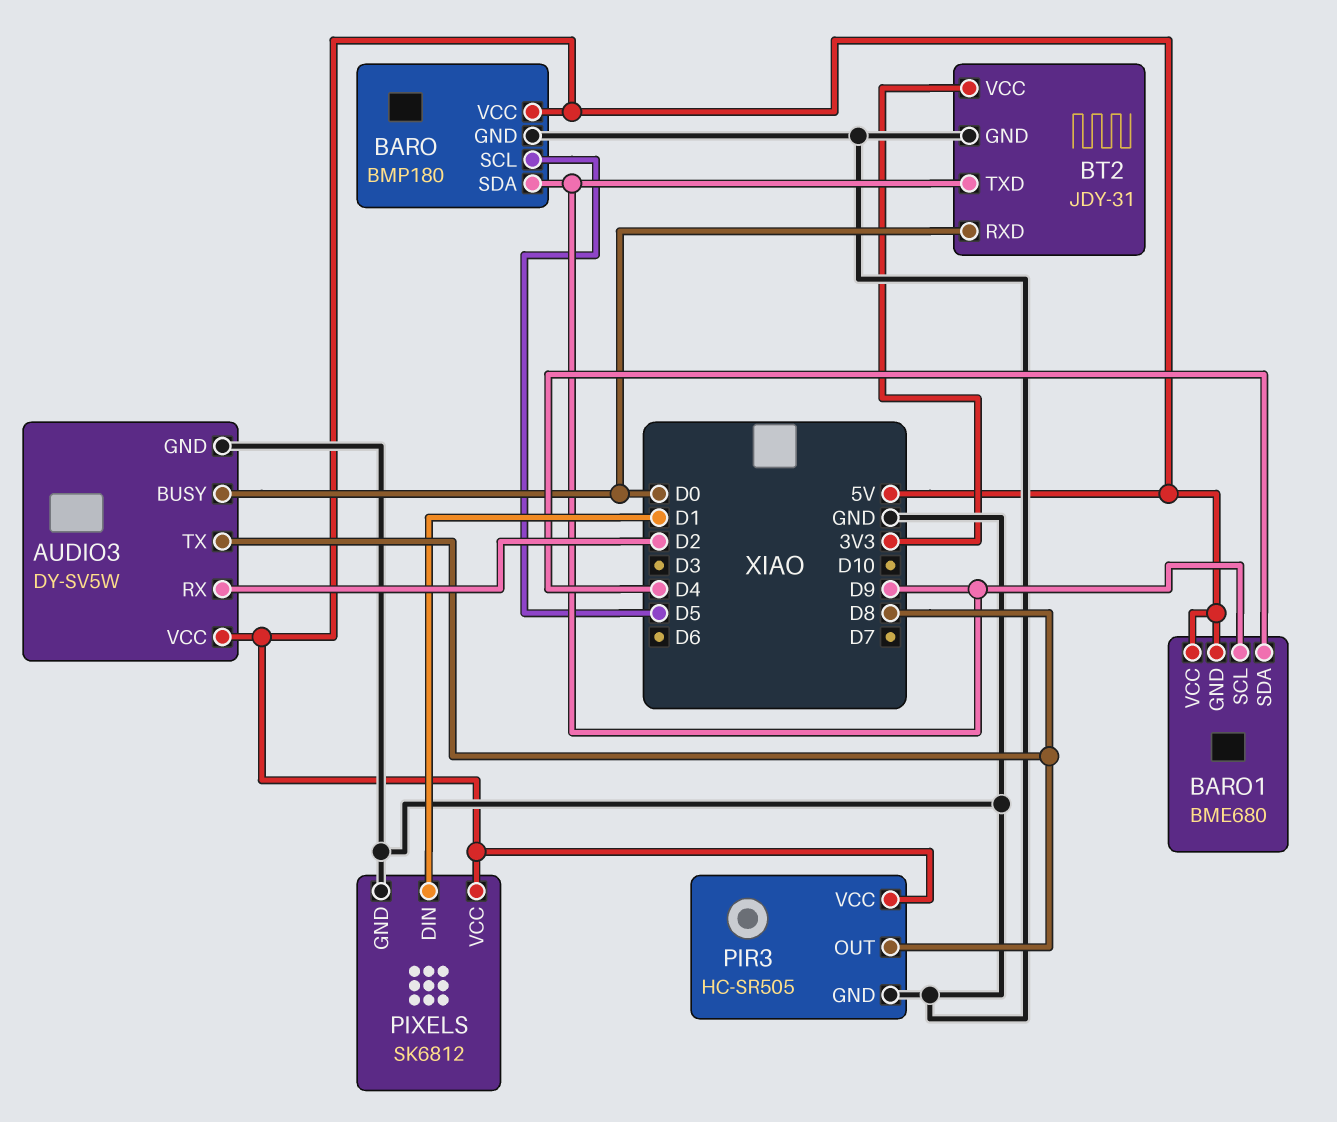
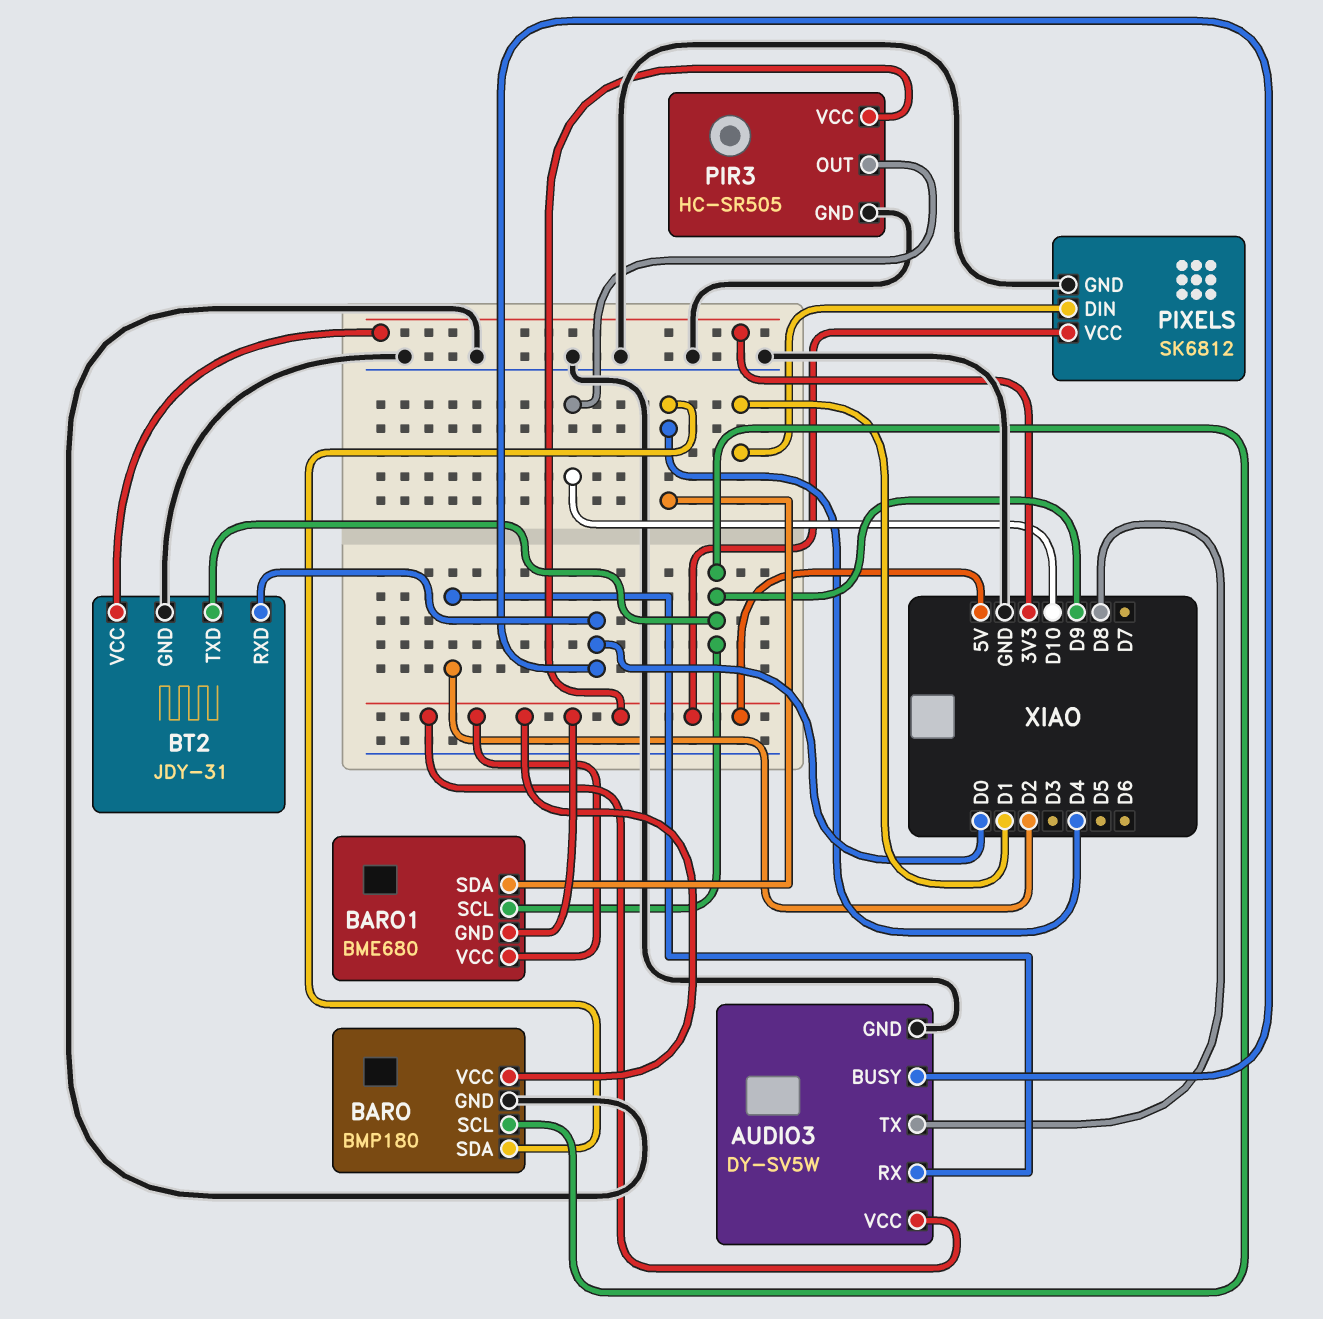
BARO pin SCL: D5 -> D9
BARO pin SDA: D9 -> D4
PIR3 pin OUT: D8 -> D10

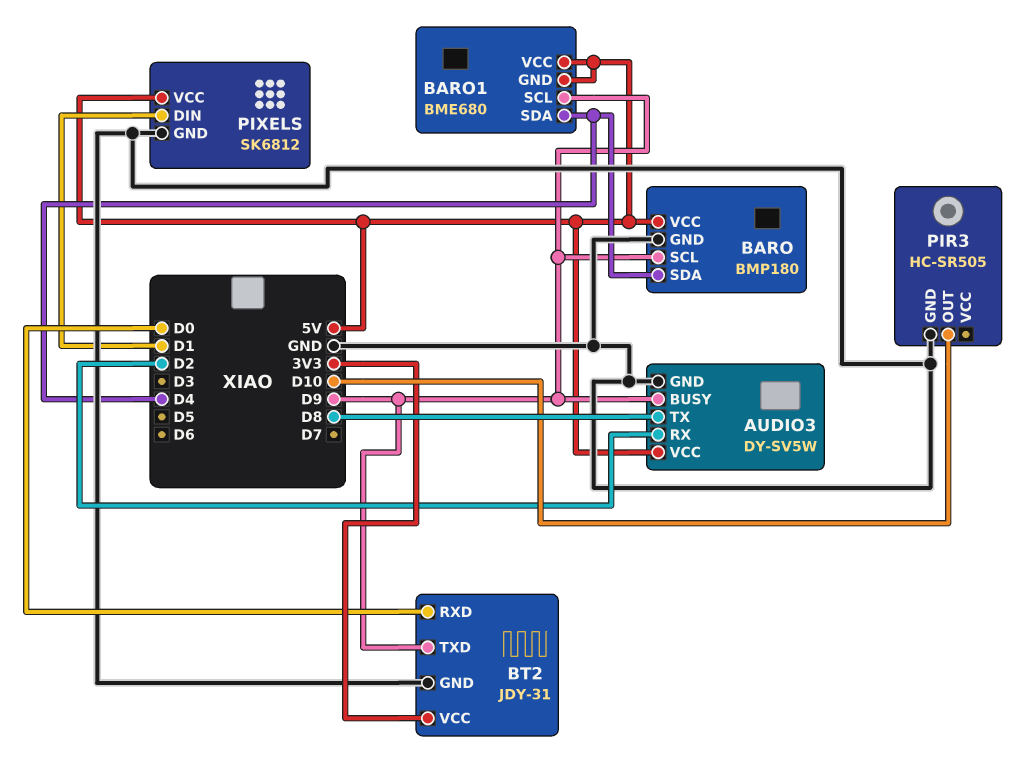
AUDIO3 pin BUSY: D0 -> D9
PIR3 pin VCC: 5V -> none

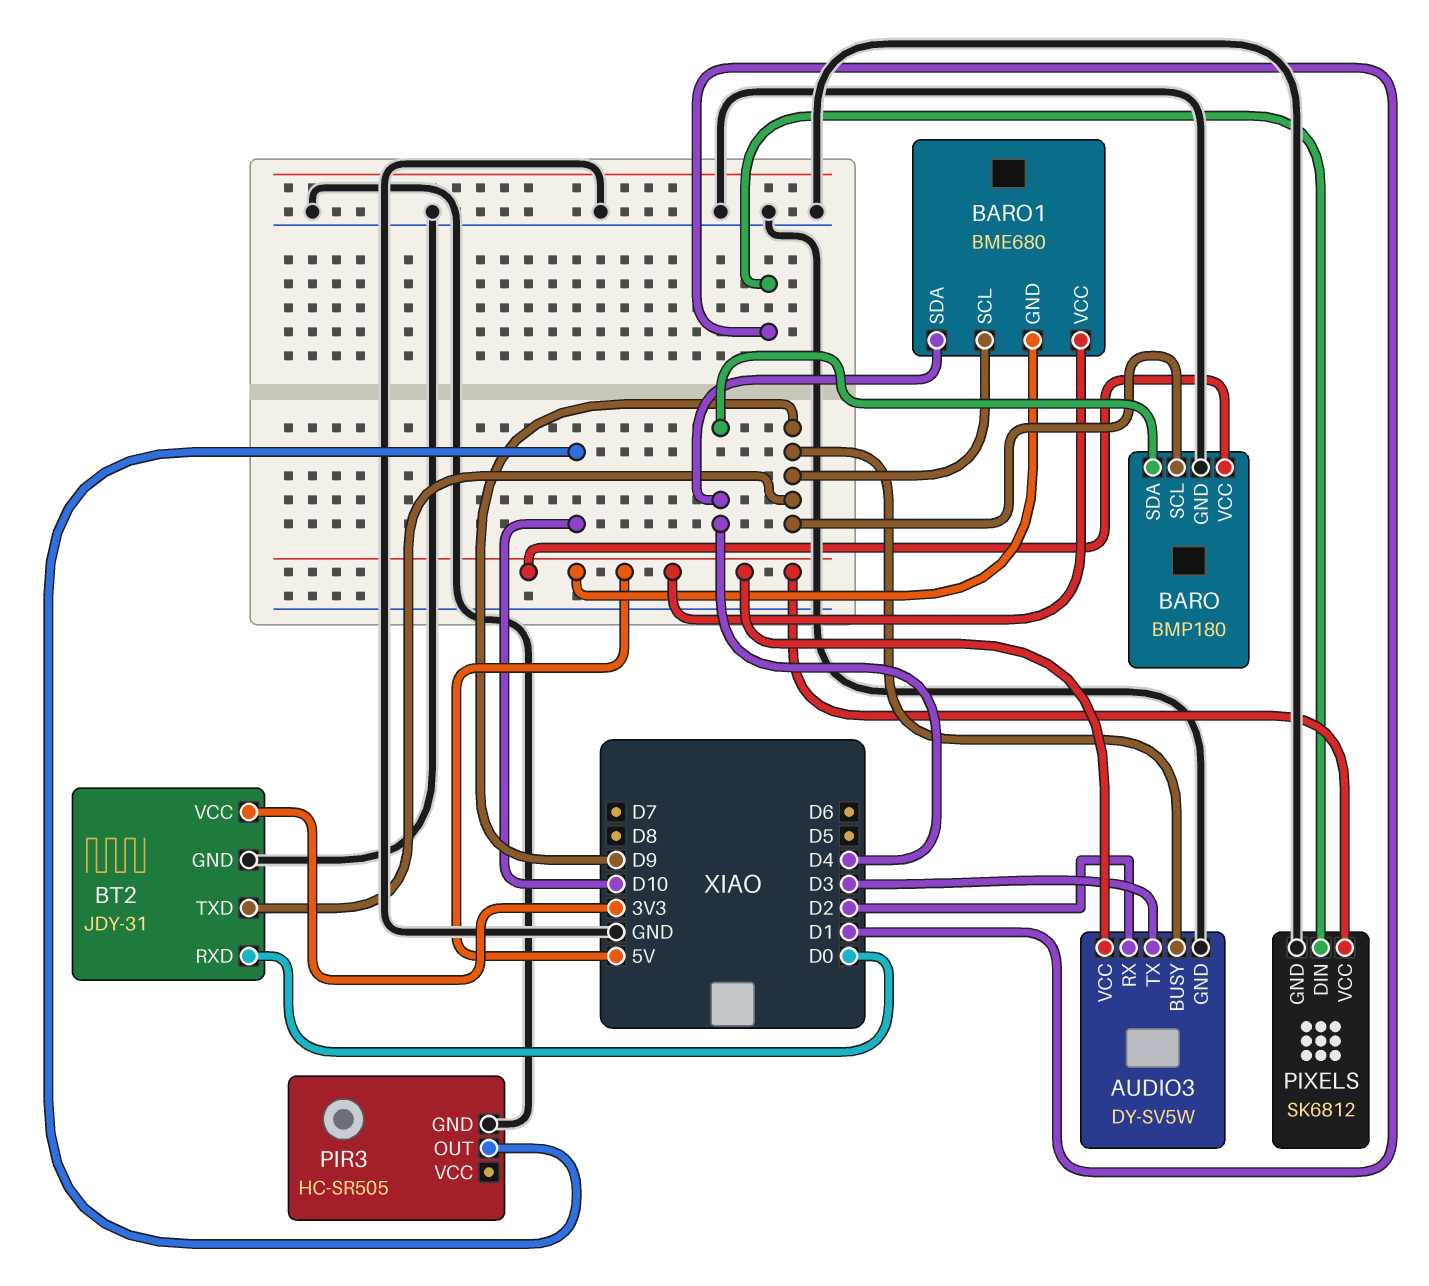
AUDIO3 pin TX: D8 -> D3

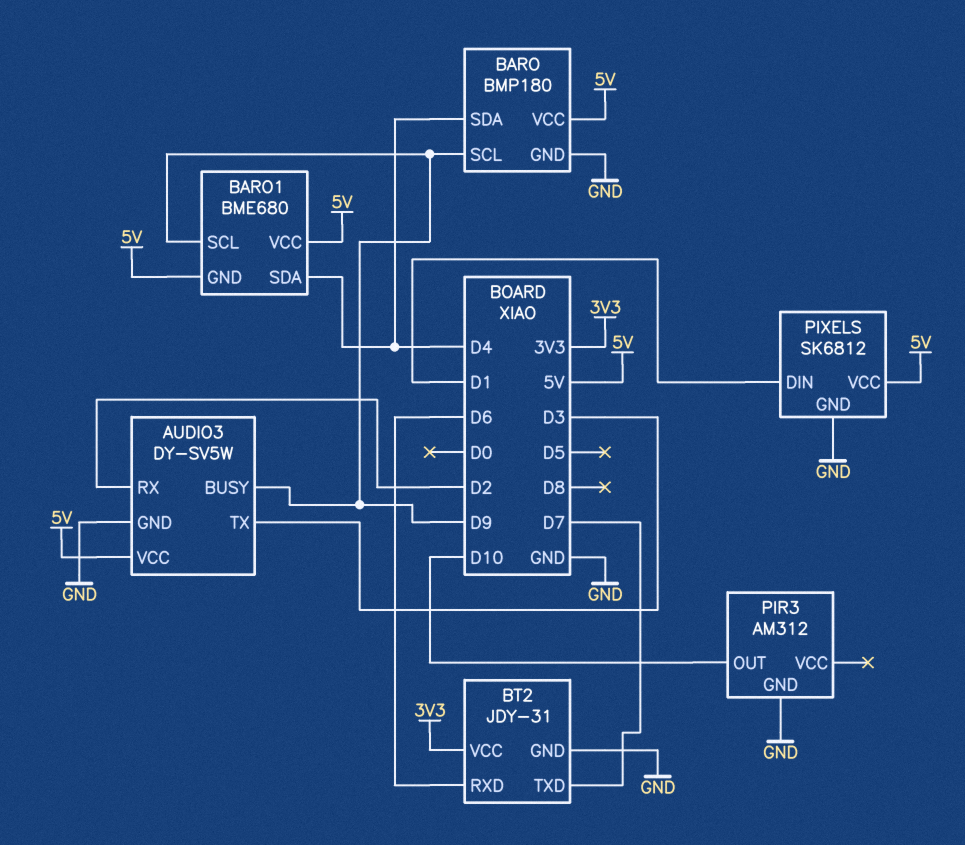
BT2 pin RXD: D0 -> D6
BT2 pin TXD: D9 -> D7
PIR3: HC-SR505 -> AM312

